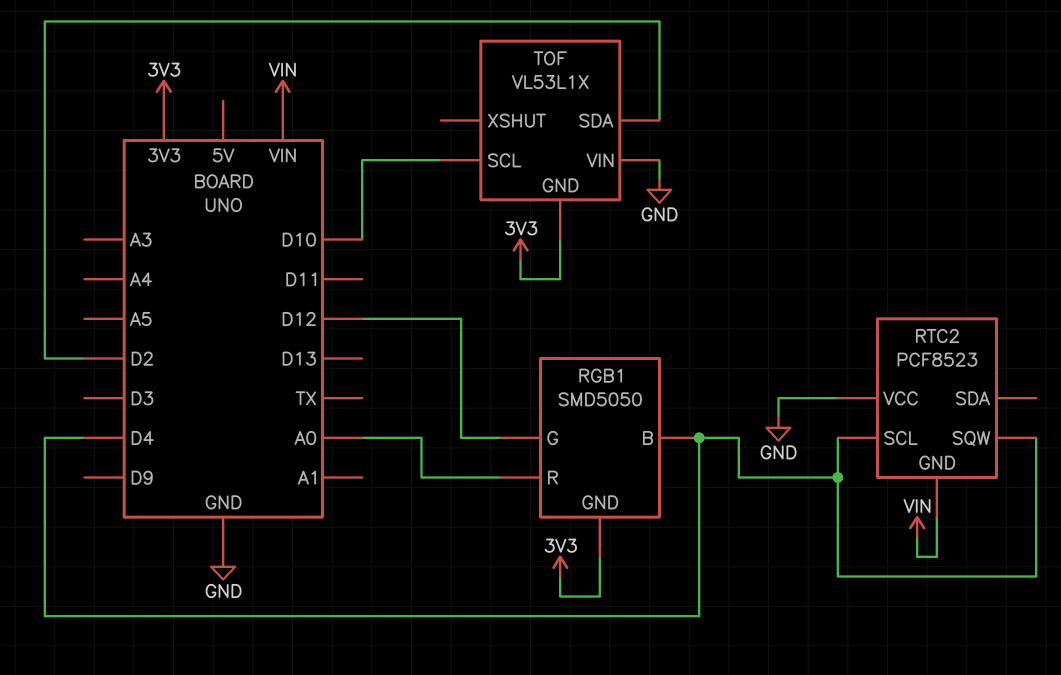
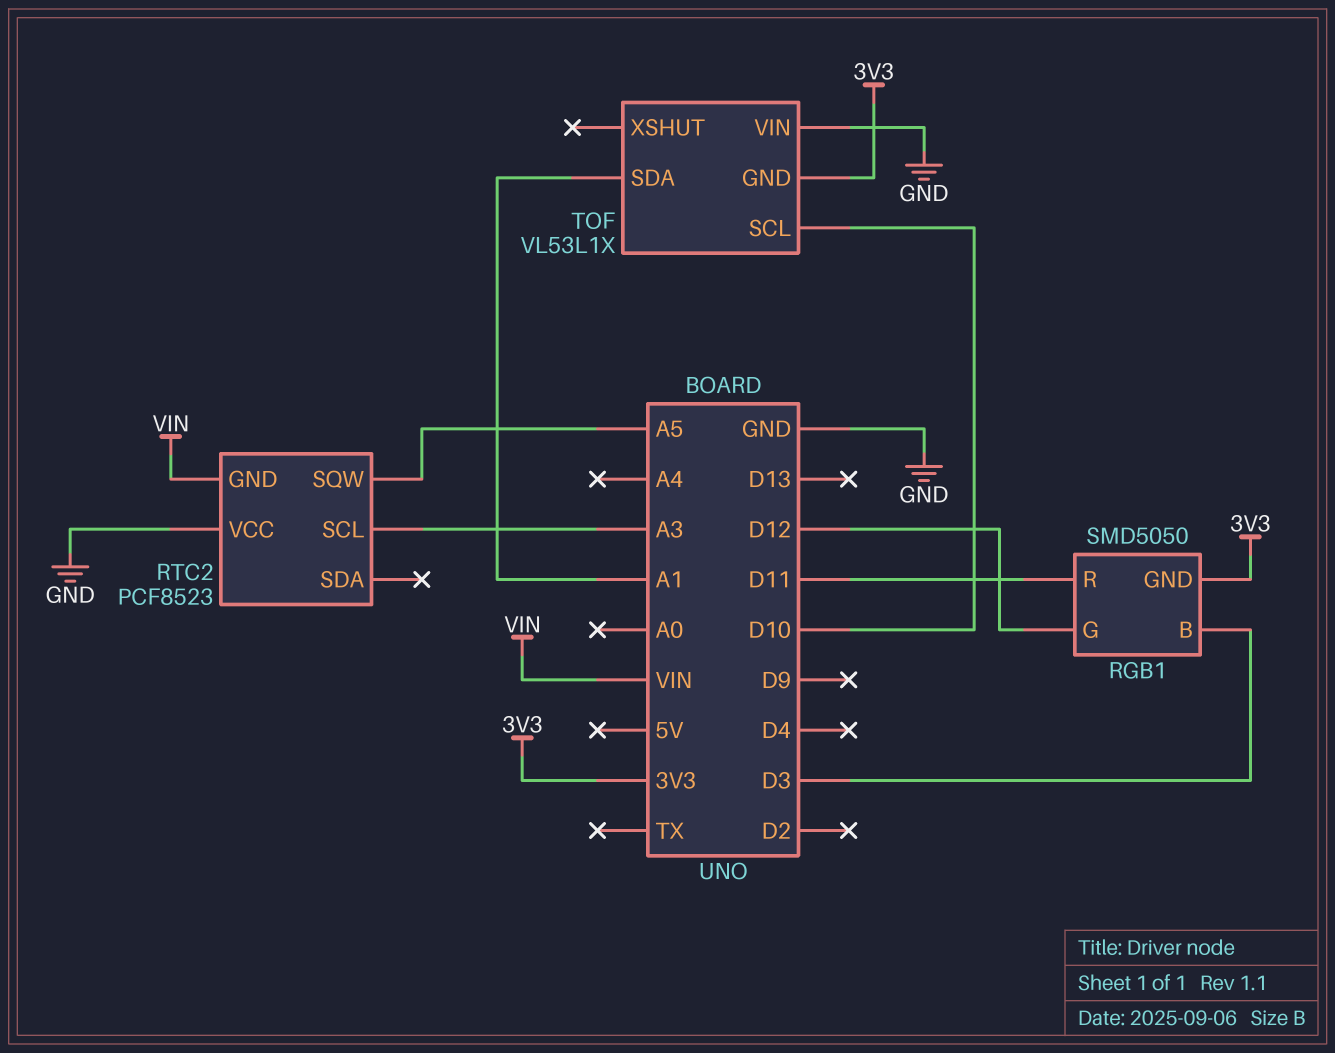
RGB1 pin B: D4 -> D3
RGB1 pin R: A0 -> D11
RTC2 pin SCL: D4 -> A3
RTC2 pin SQW: D4 -> A5
TOF pin SDA: D2 -> A1

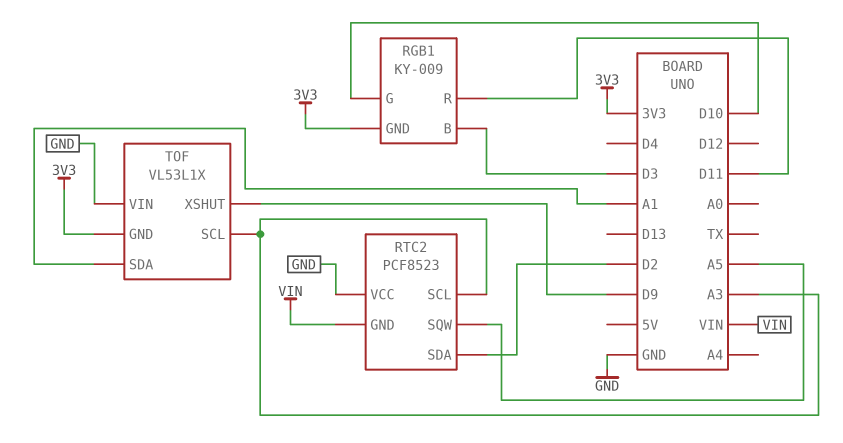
RGB1: SMD5050 -> KY-009
RGB1 pin G: D12 -> D10
RTC2 pin SDA: none -> D2
TOF pin SCL: D10 -> A3
TOF pin XSHUT: none -> D9

